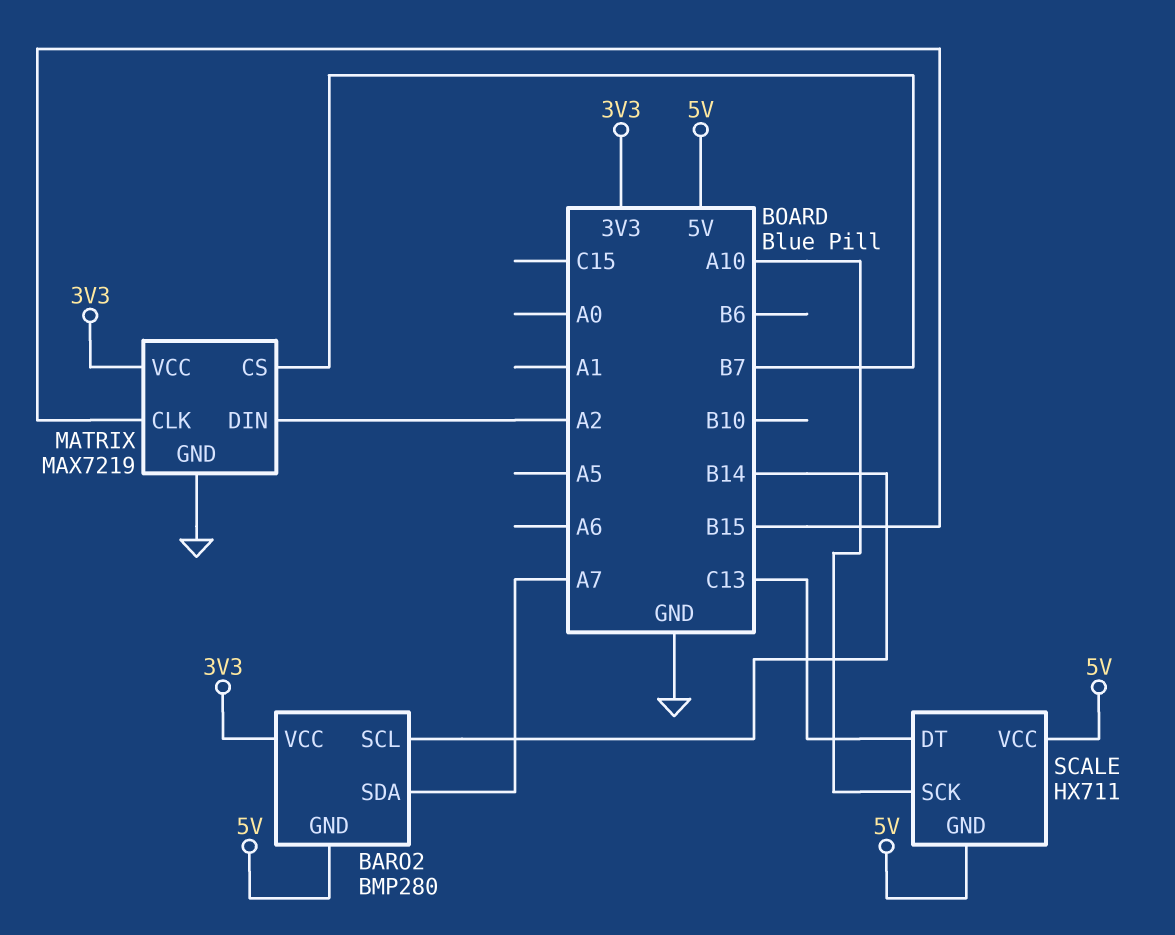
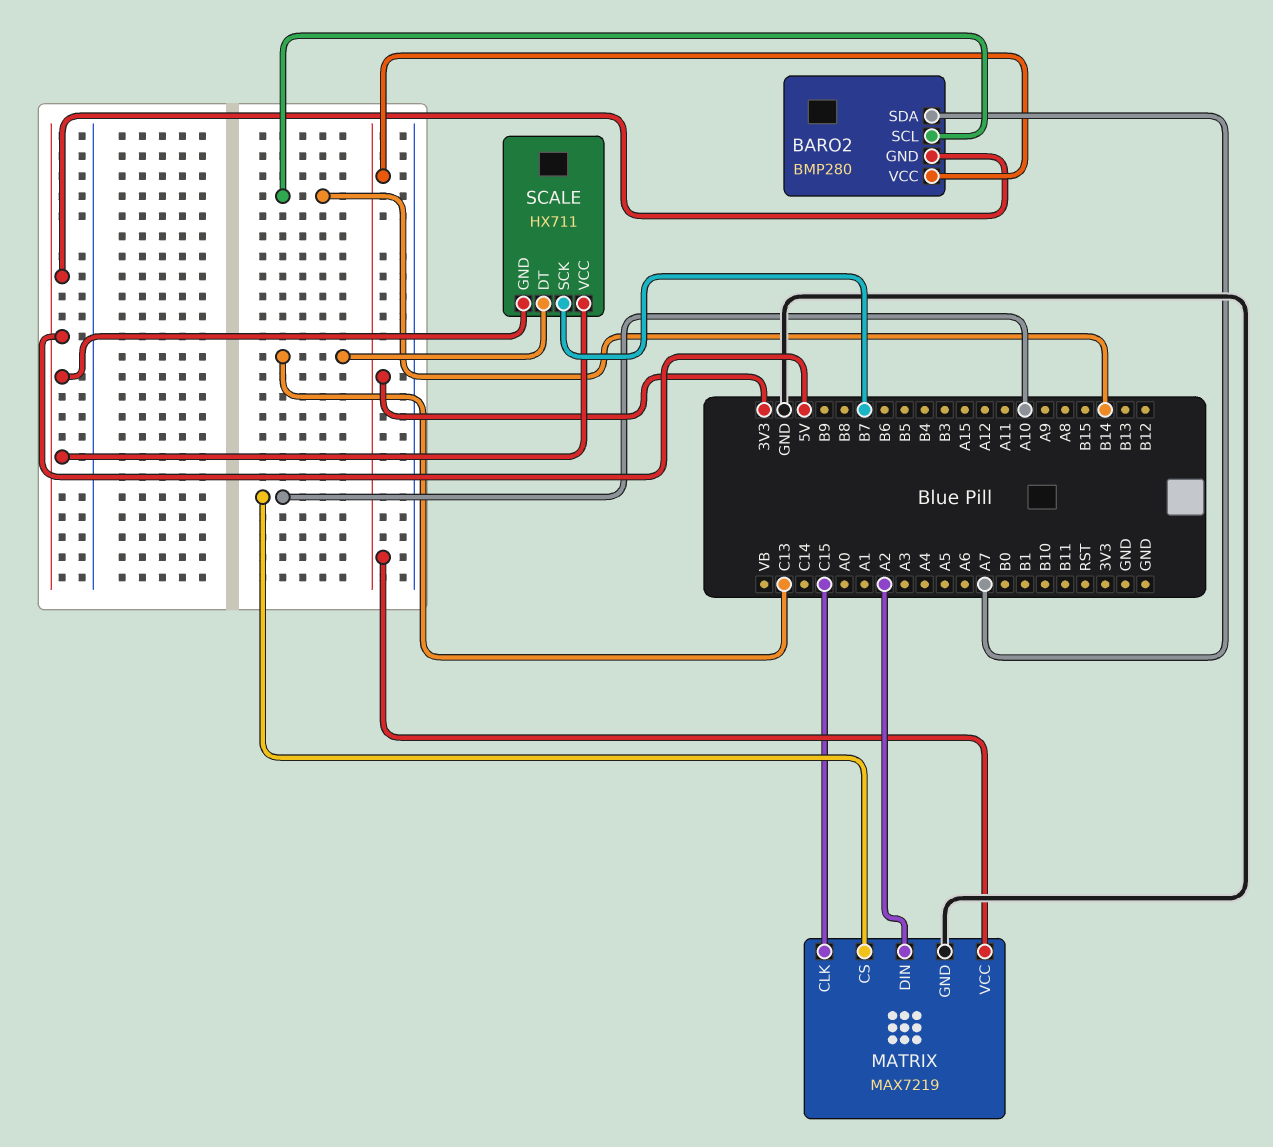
MATRIX pin CLK: B15 -> C15
MATRIX pin CS: B7 -> A10
SCALE pin SCK: A10 -> B7

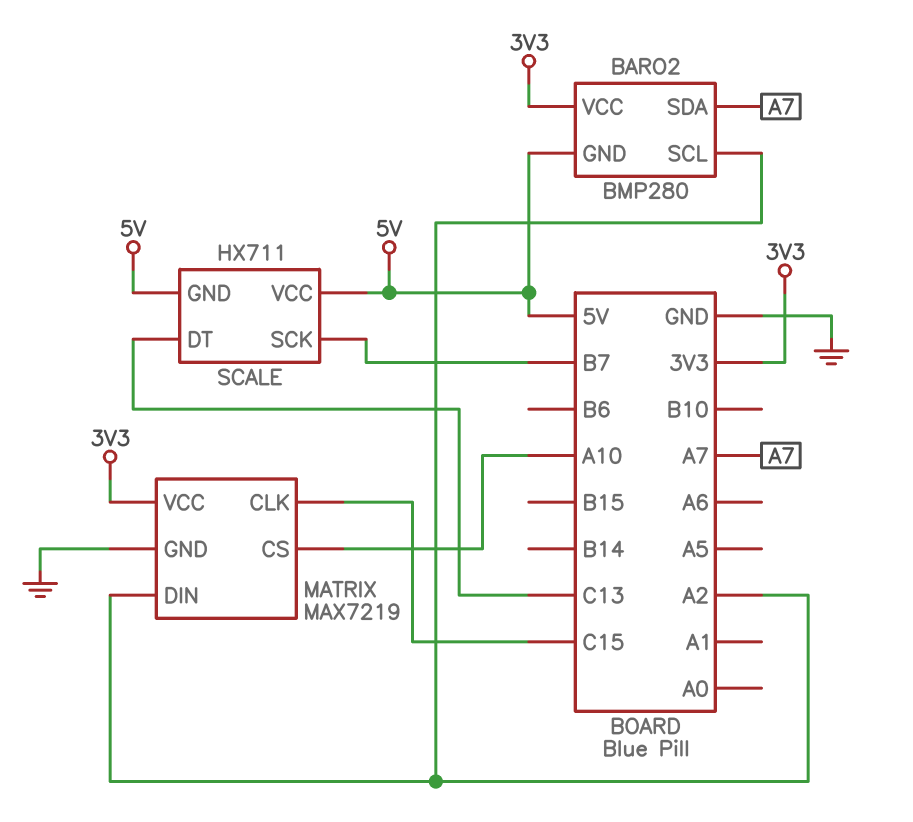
BARO2 pin SCL: B14 -> A2

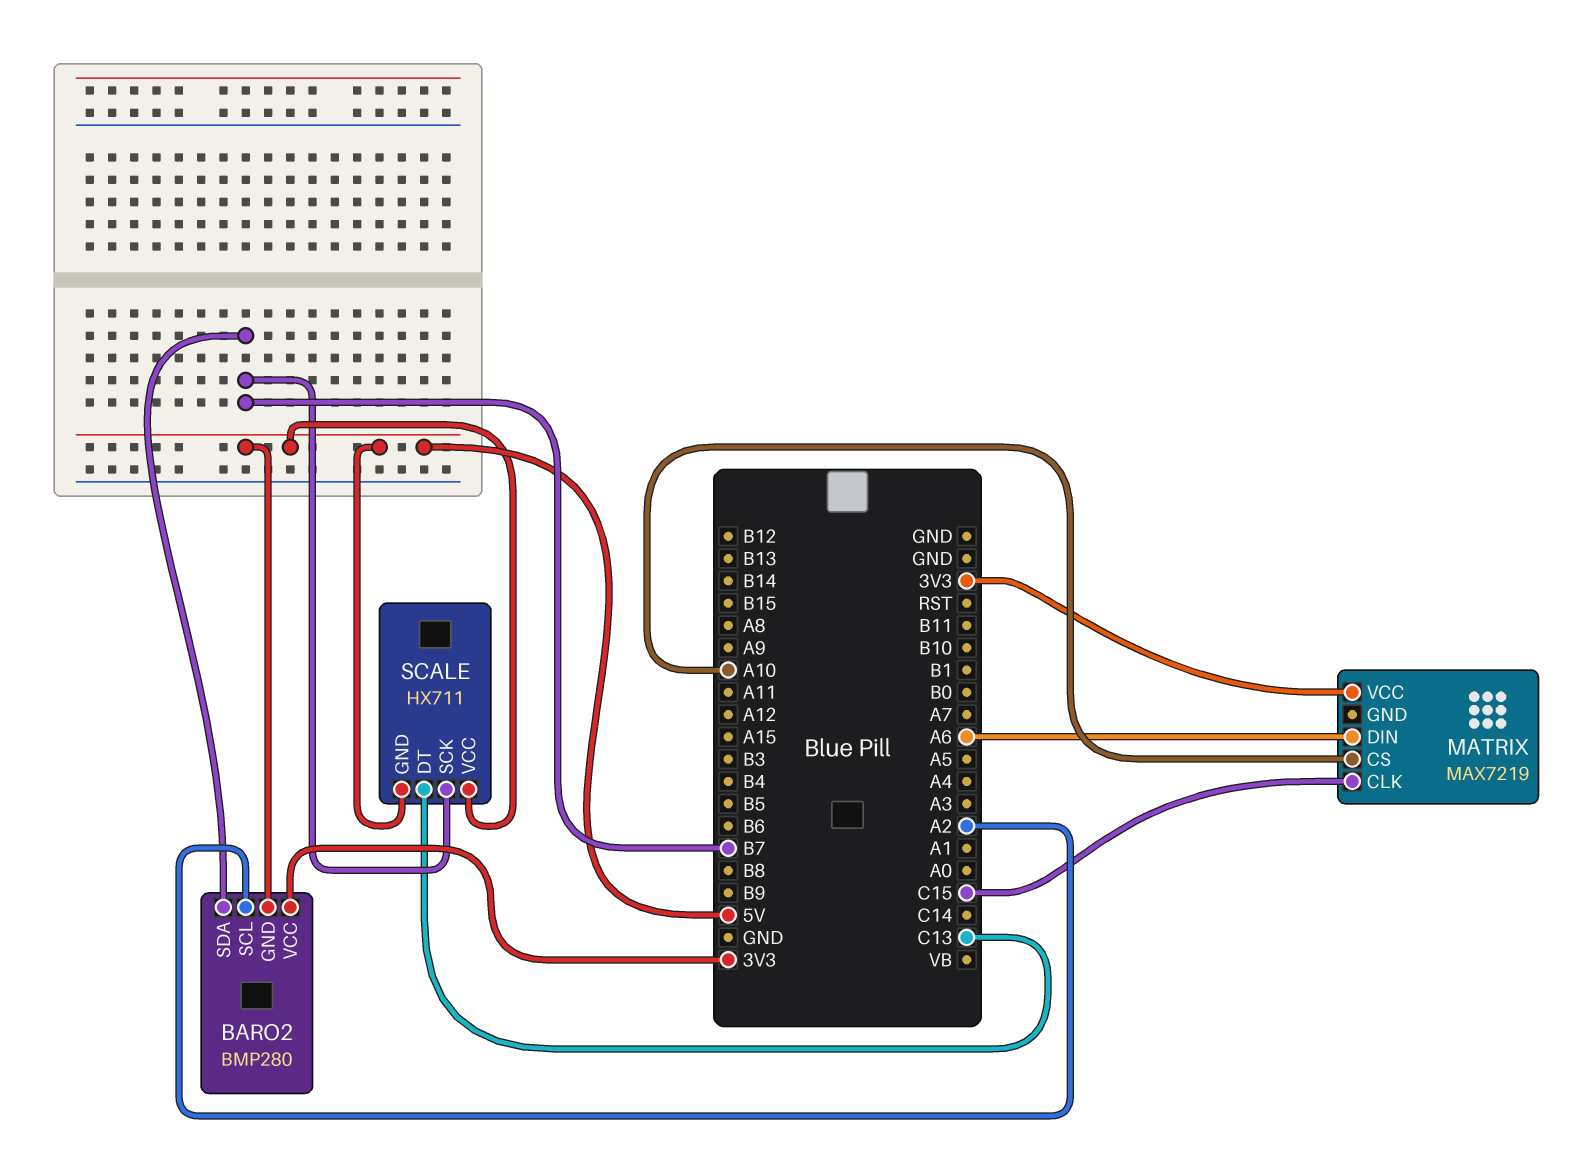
BARO2 pin SDA: A7 -> B7
MATRIX pin DIN: A2 -> A6
MATRIX pin GND: GND -> none

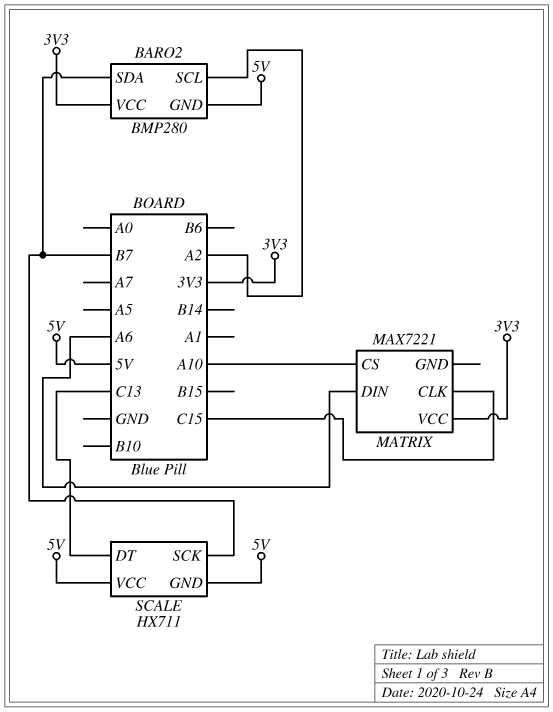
MATRIX: MAX7219 -> MAX7221

